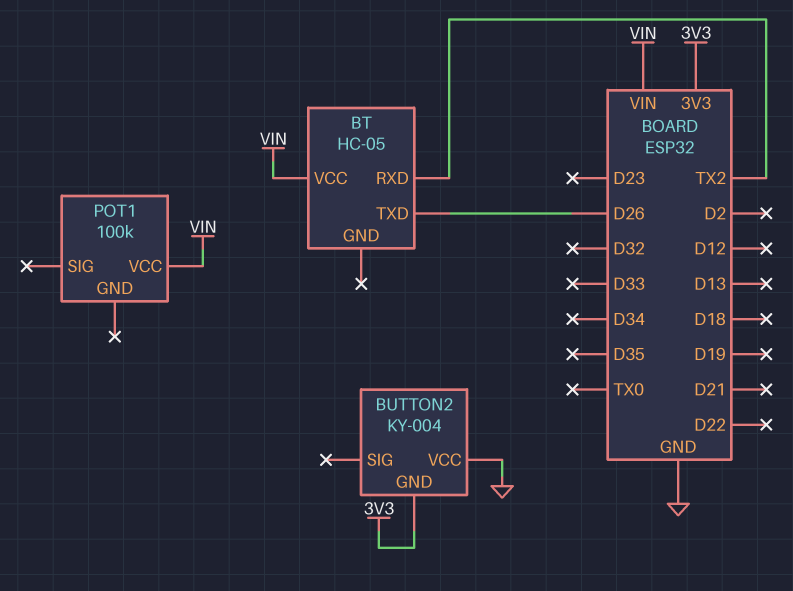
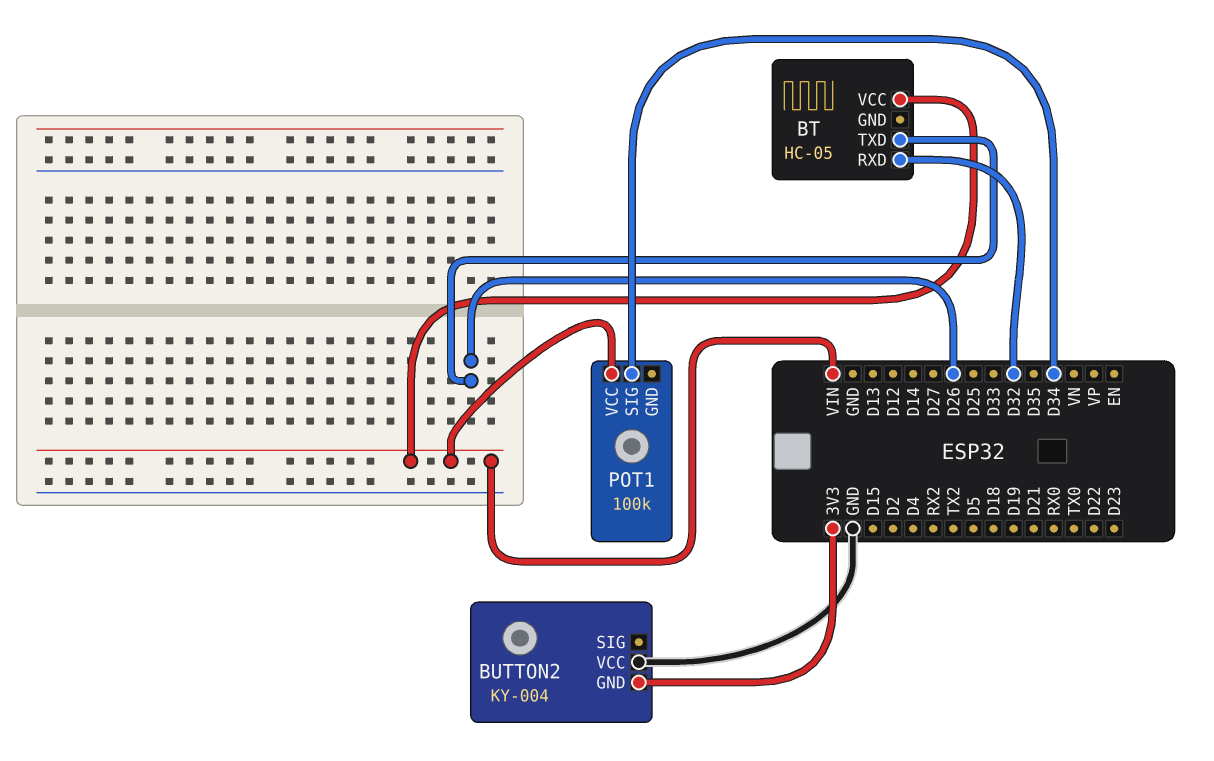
BT pin RXD: TX2 -> D32
POT1 pin SIG: none -> D34

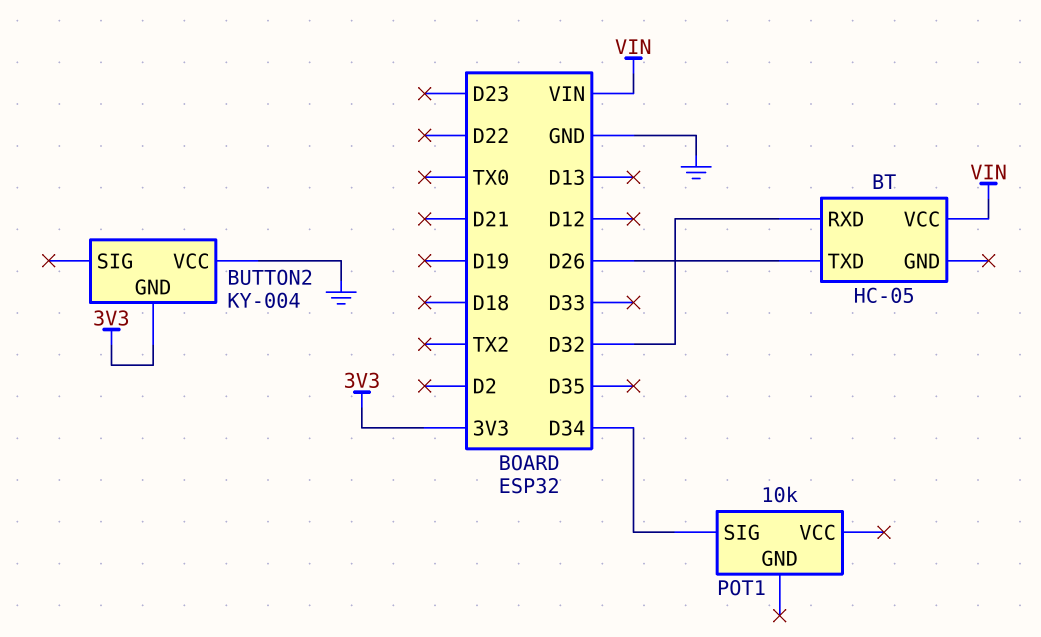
POT1: 100k -> 10k
POT1 pin VCC: VIN -> none

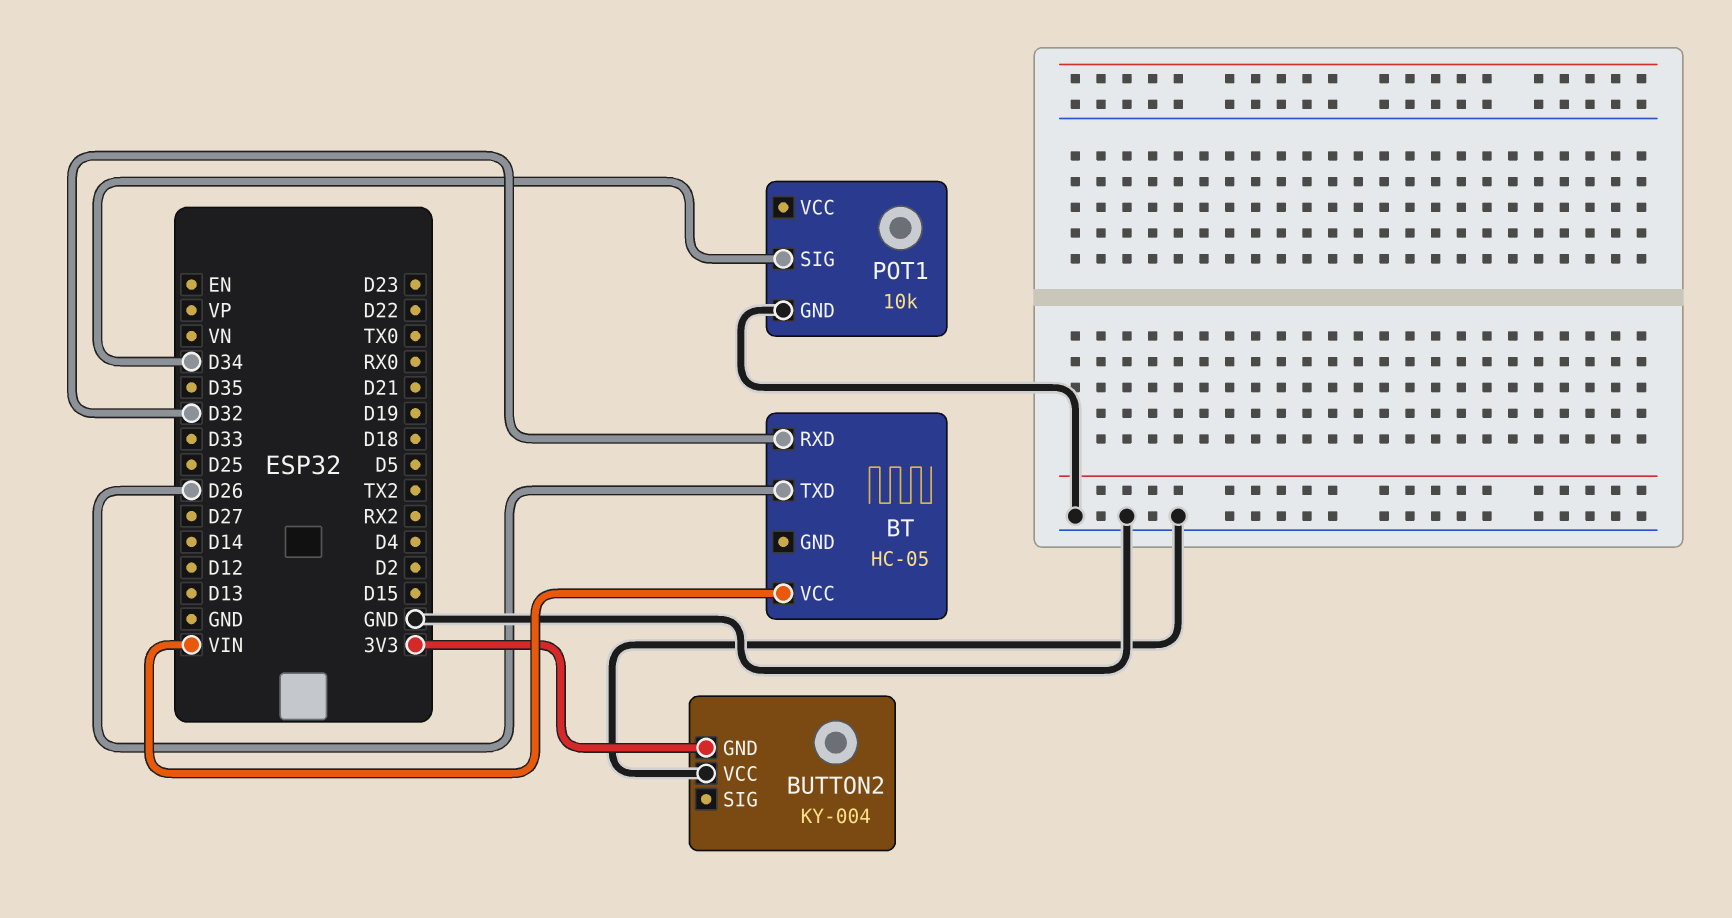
POT1 pin GND: none -> GND

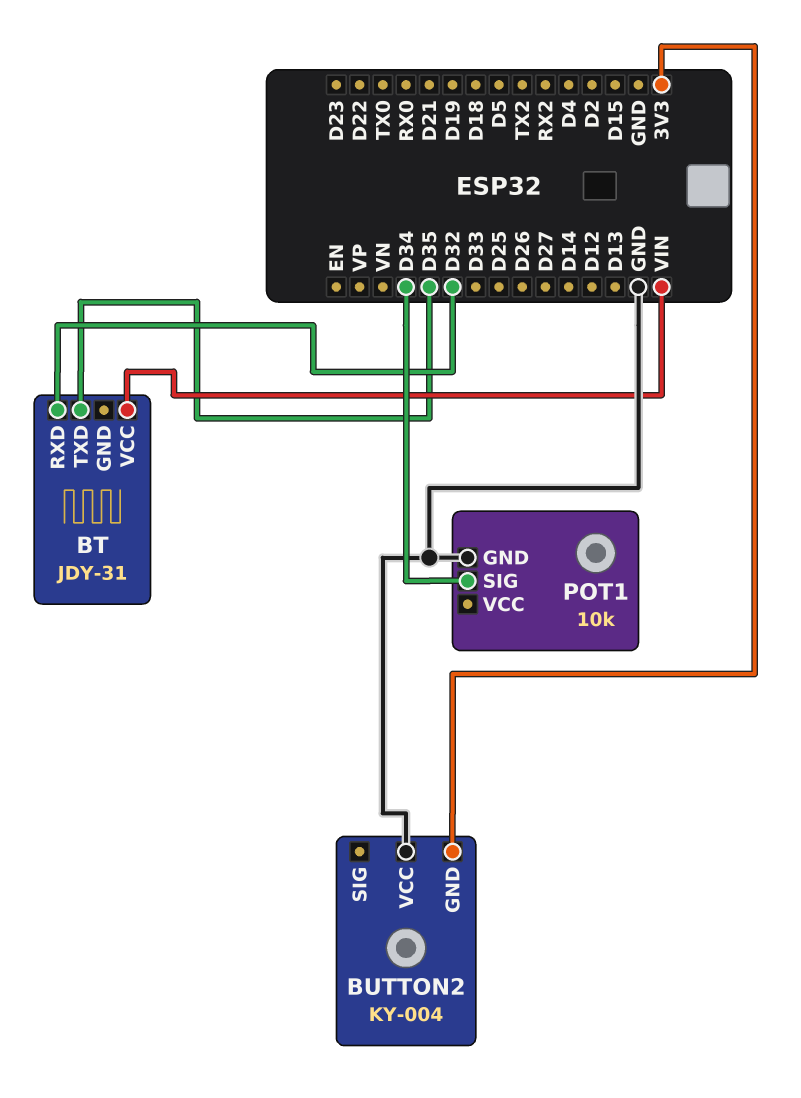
BT: HC-05 -> JDY-31
BT pin TXD: D26 -> D35

